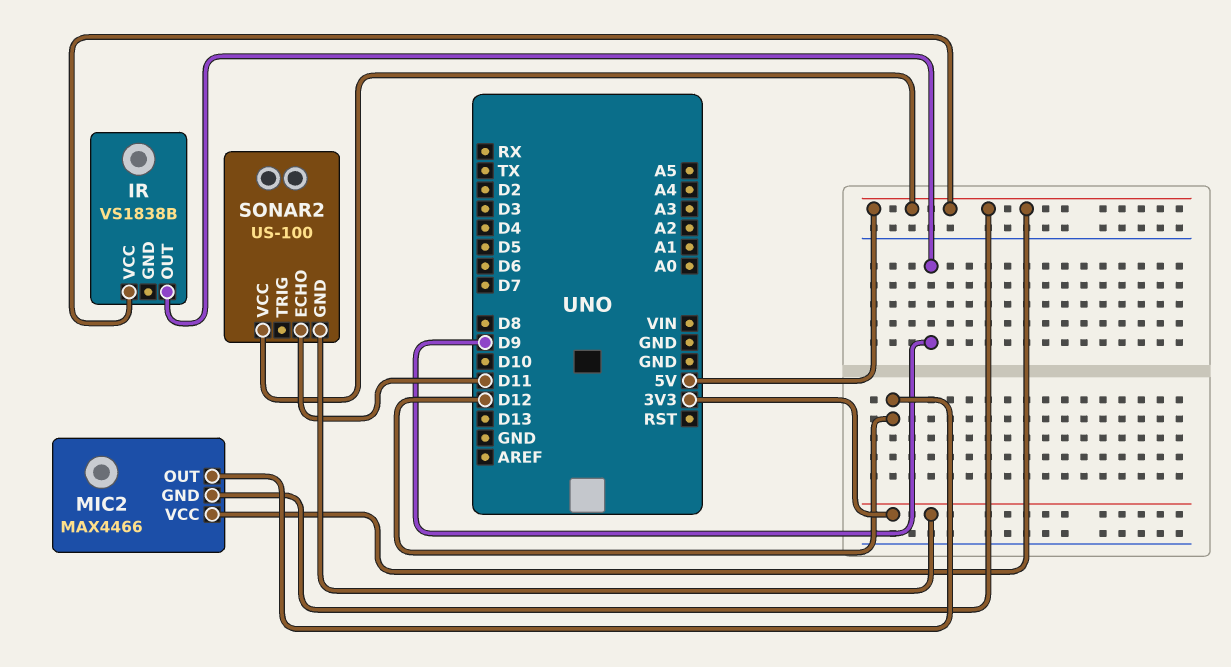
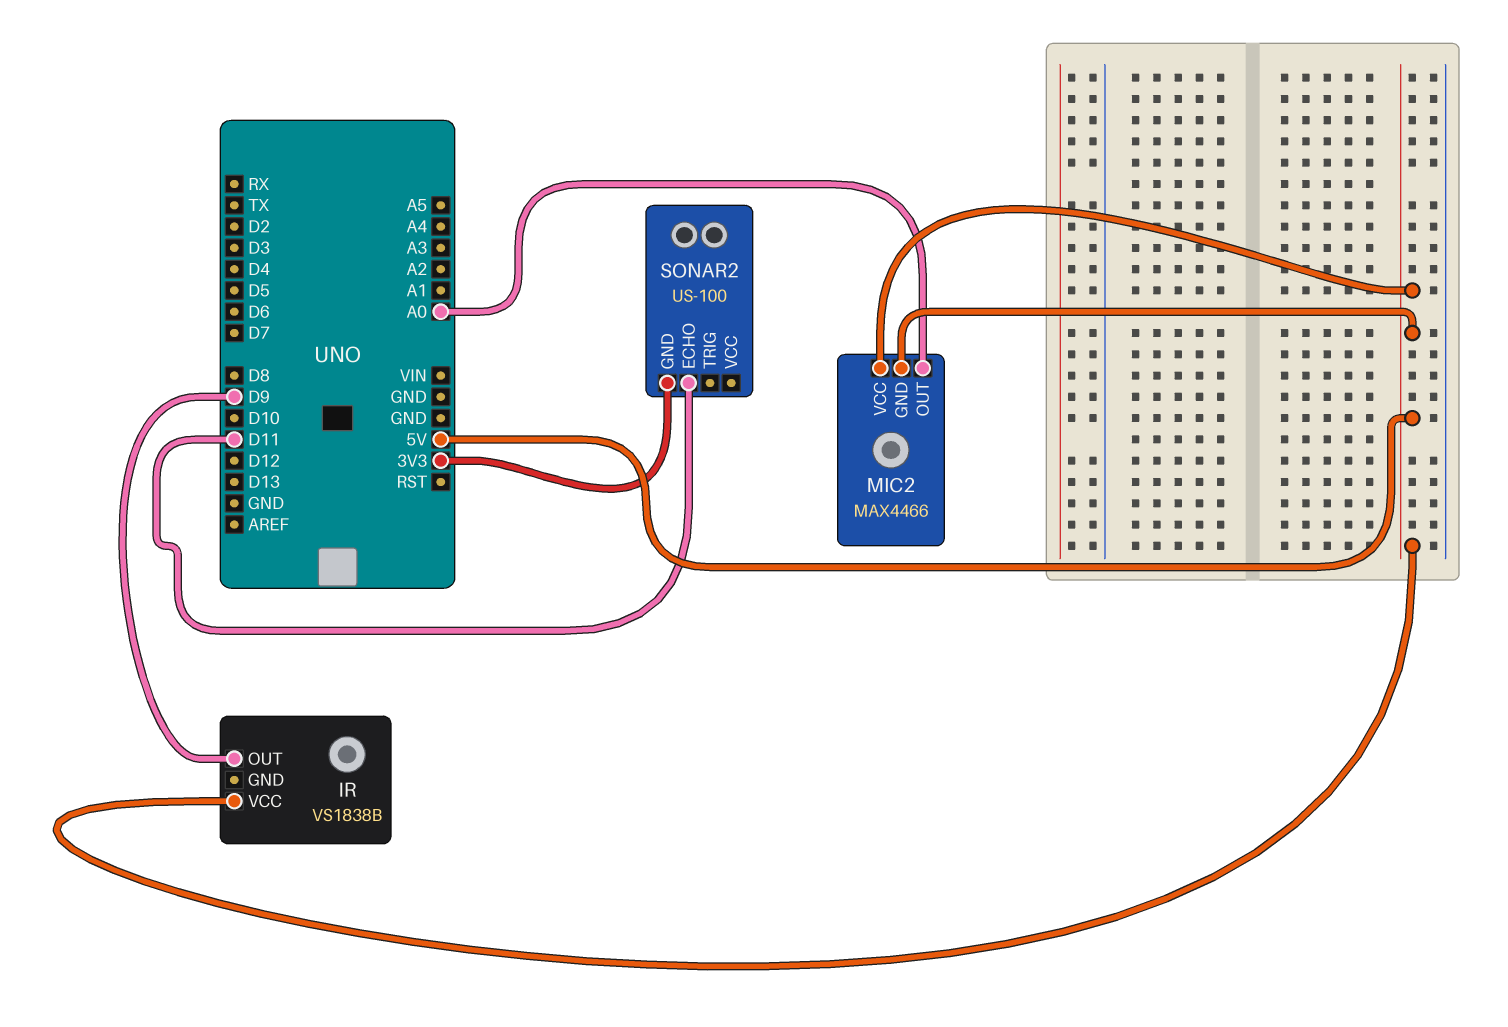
MIC2 pin OUT: D12 -> A0
SONAR2 pin VCC: 5V -> none

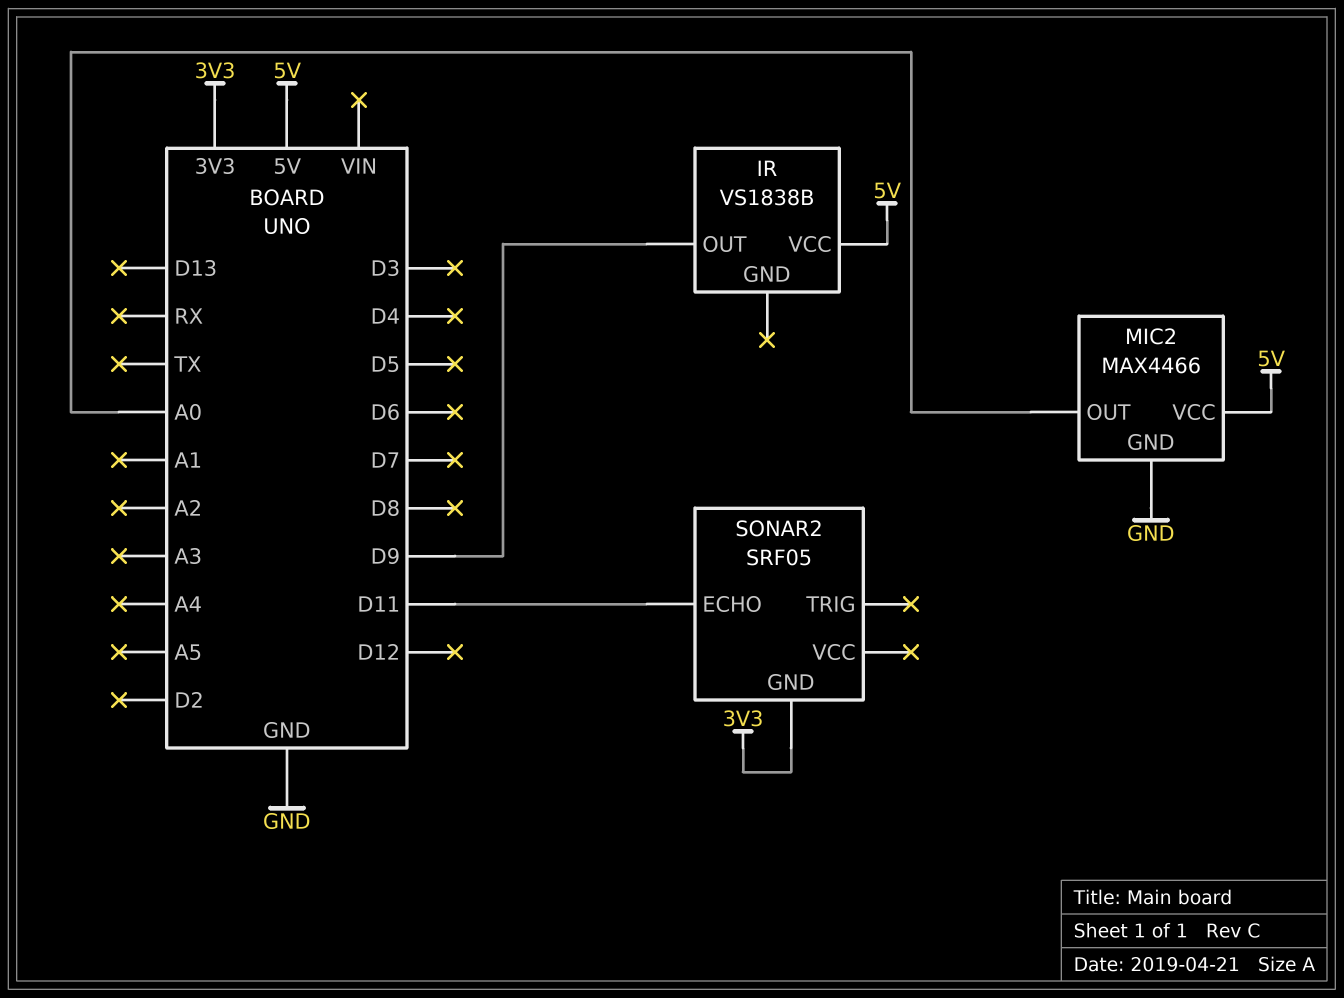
MIC2 pin GND: 5V -> GND
SONAR2: US-100 -> SRF05

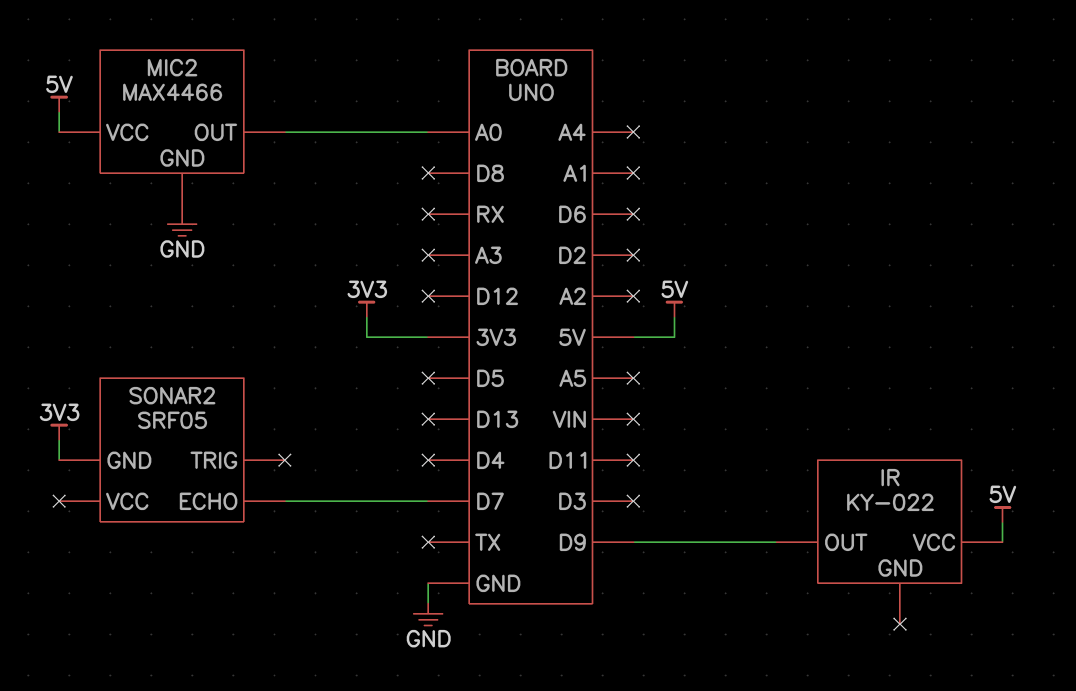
IR: VS1838B -> KY-022
SONAR2 pin ECHO: D11 -> D7

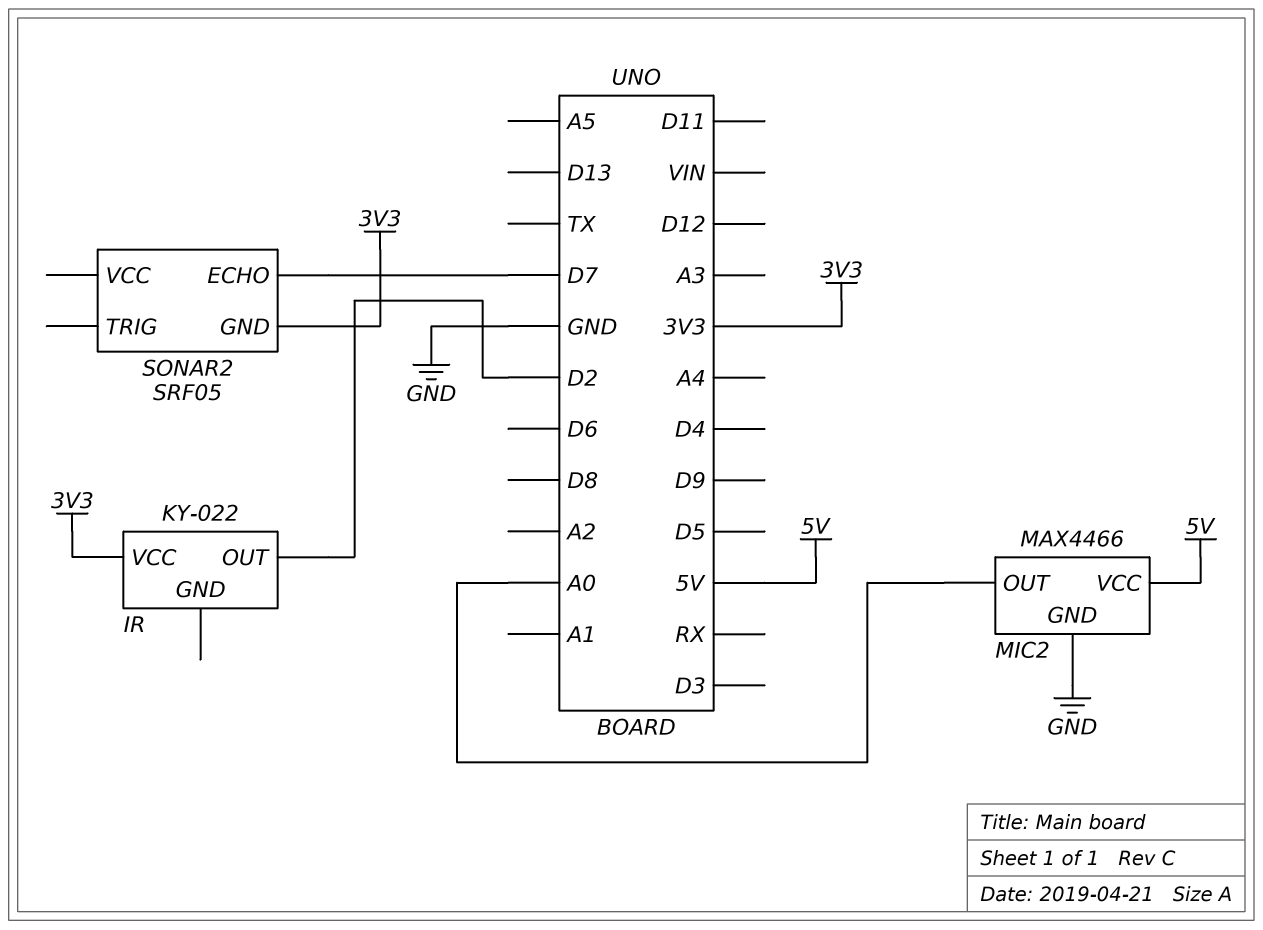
IR pin OUT: D9 -> D2
IR pin VCC: 5V -> 3V3

